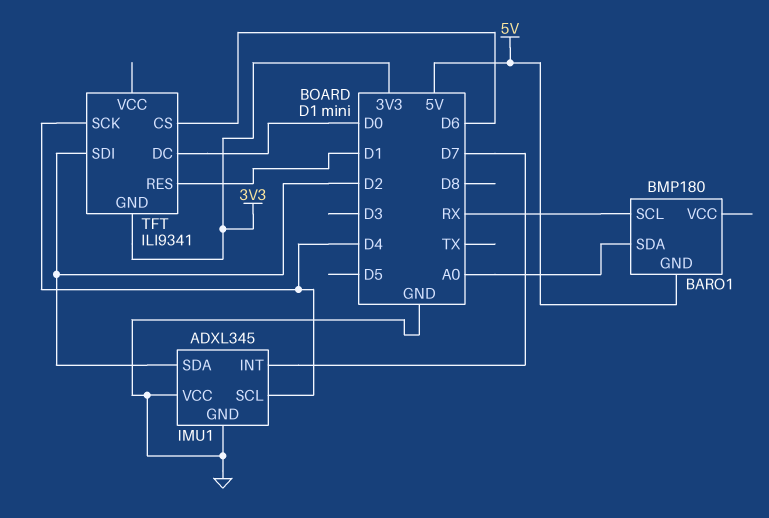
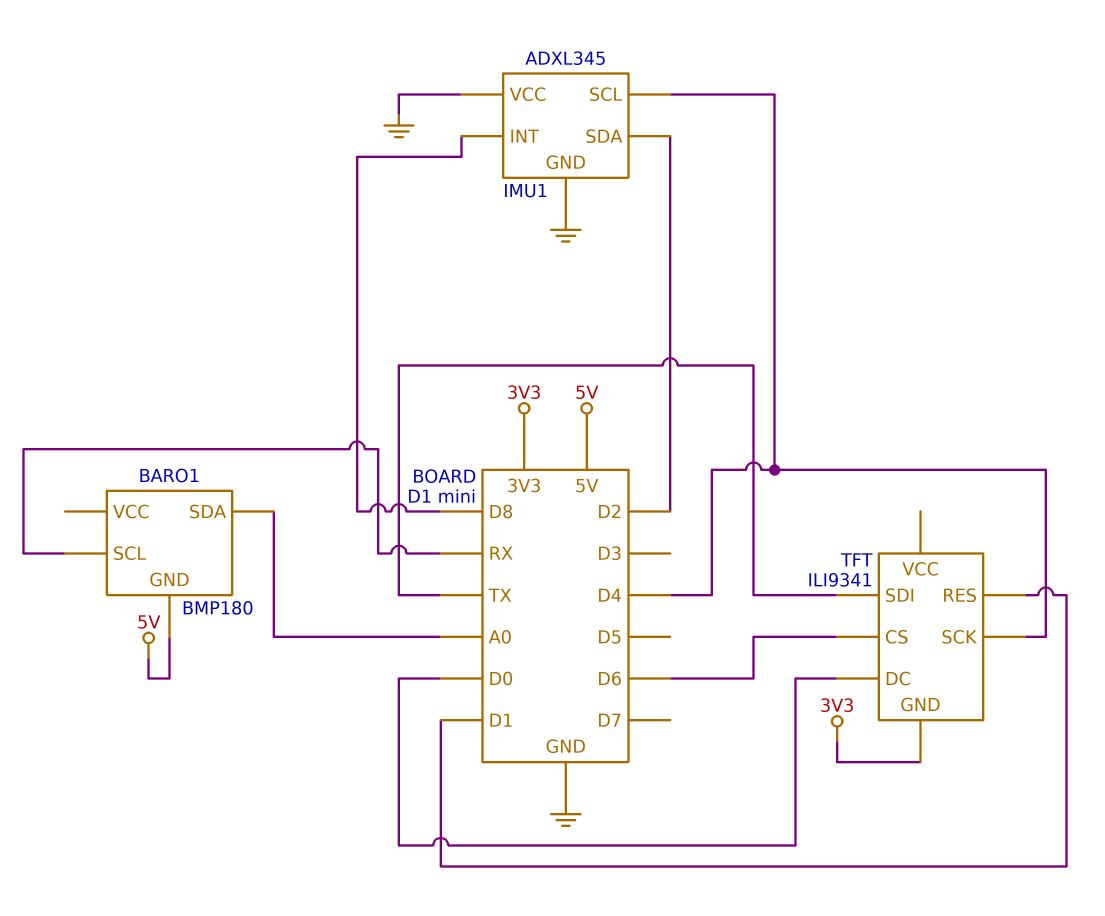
IMU1 pin INT: D7 -> D8
TFT pin SDI: D2 -> TX

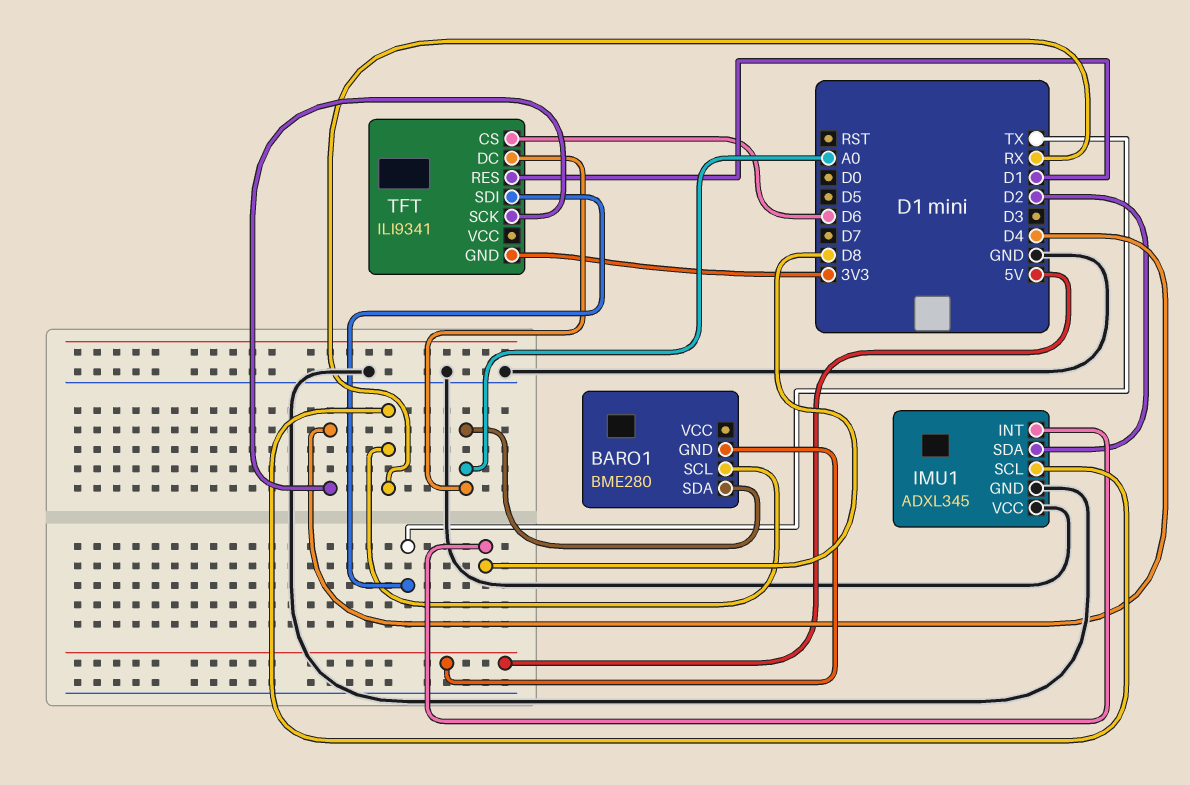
BARO1: BMP180 -> BME280
IMU1 pin SCL: D4 -> RX
TFT pin DC: D0 -> A0

